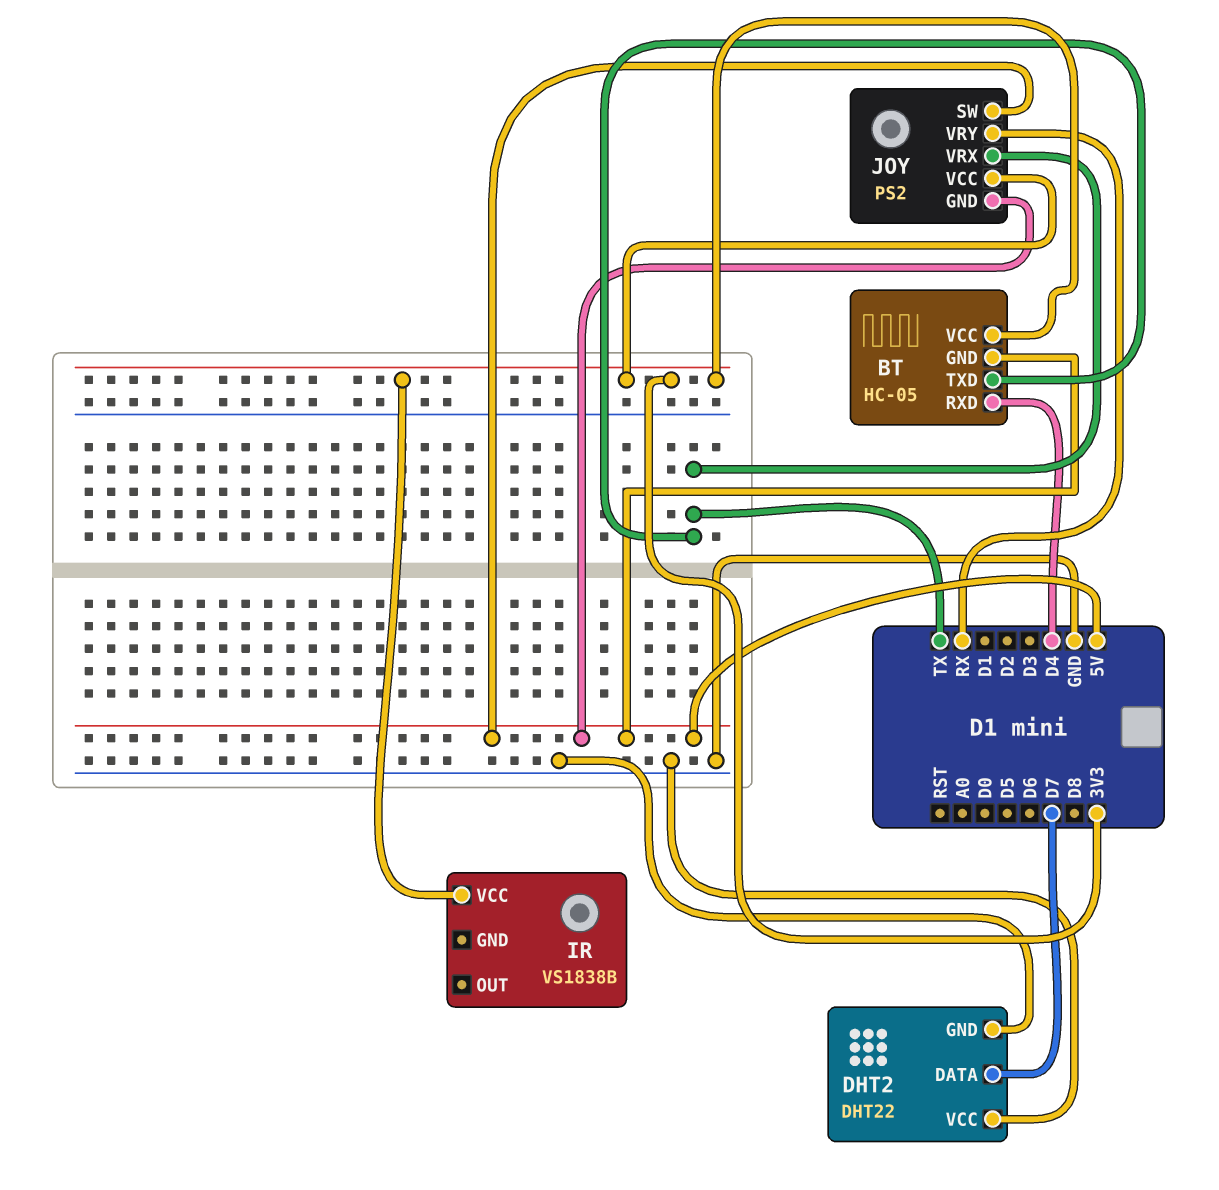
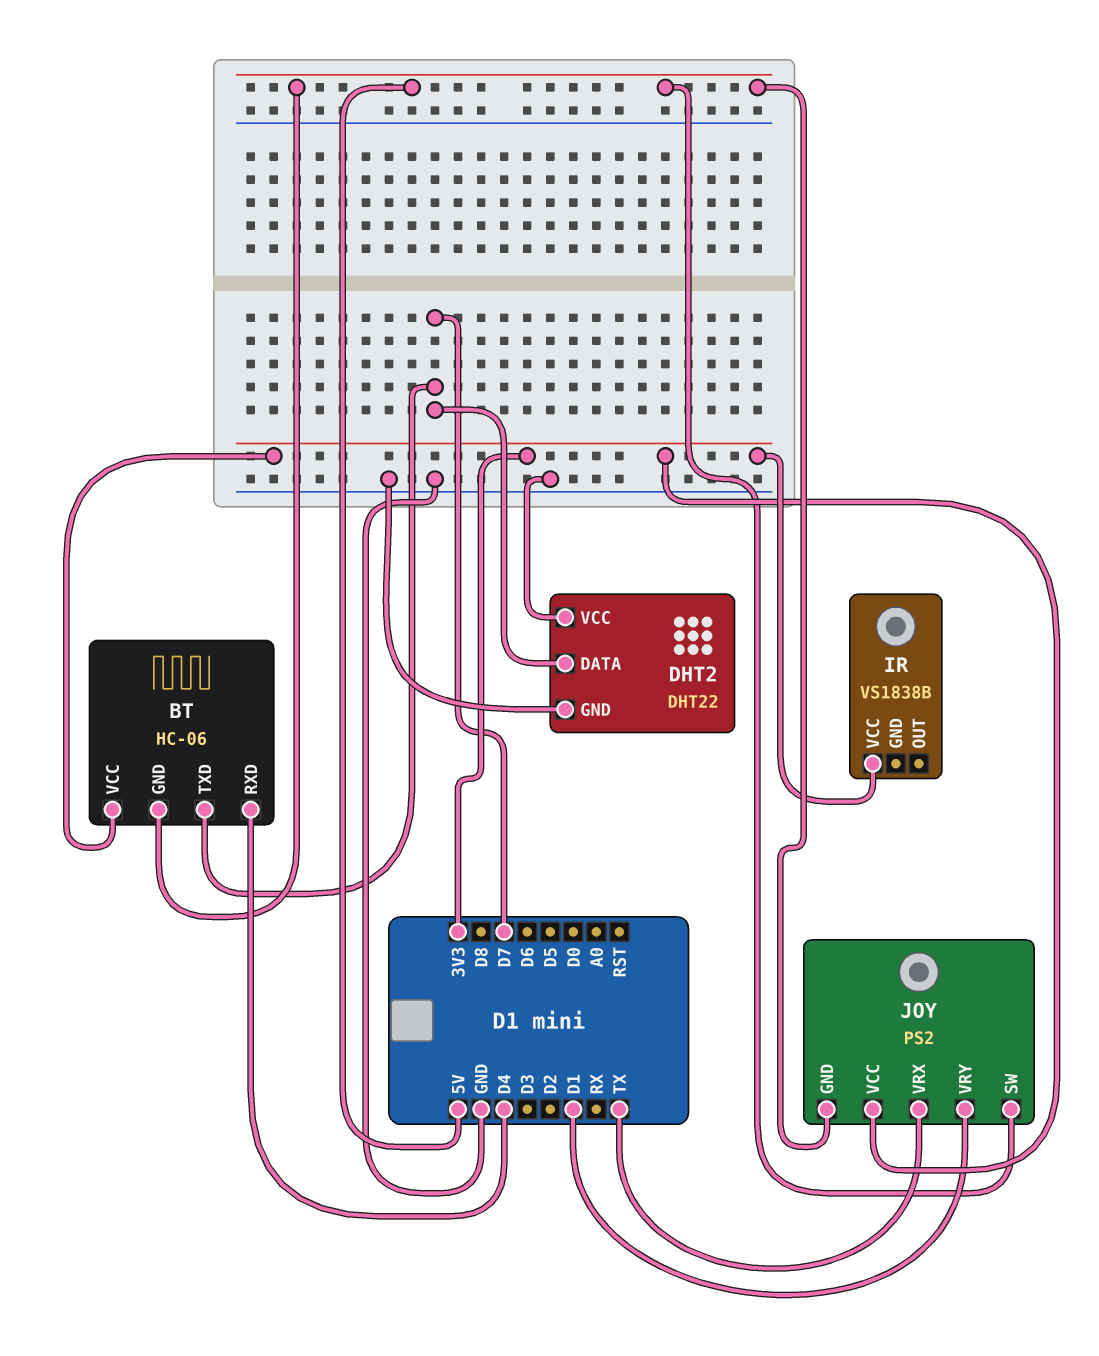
BT: HC-05 -> HC-06
BT pin TXD: TX -> D7
JOY pin VRY: RX -> D1

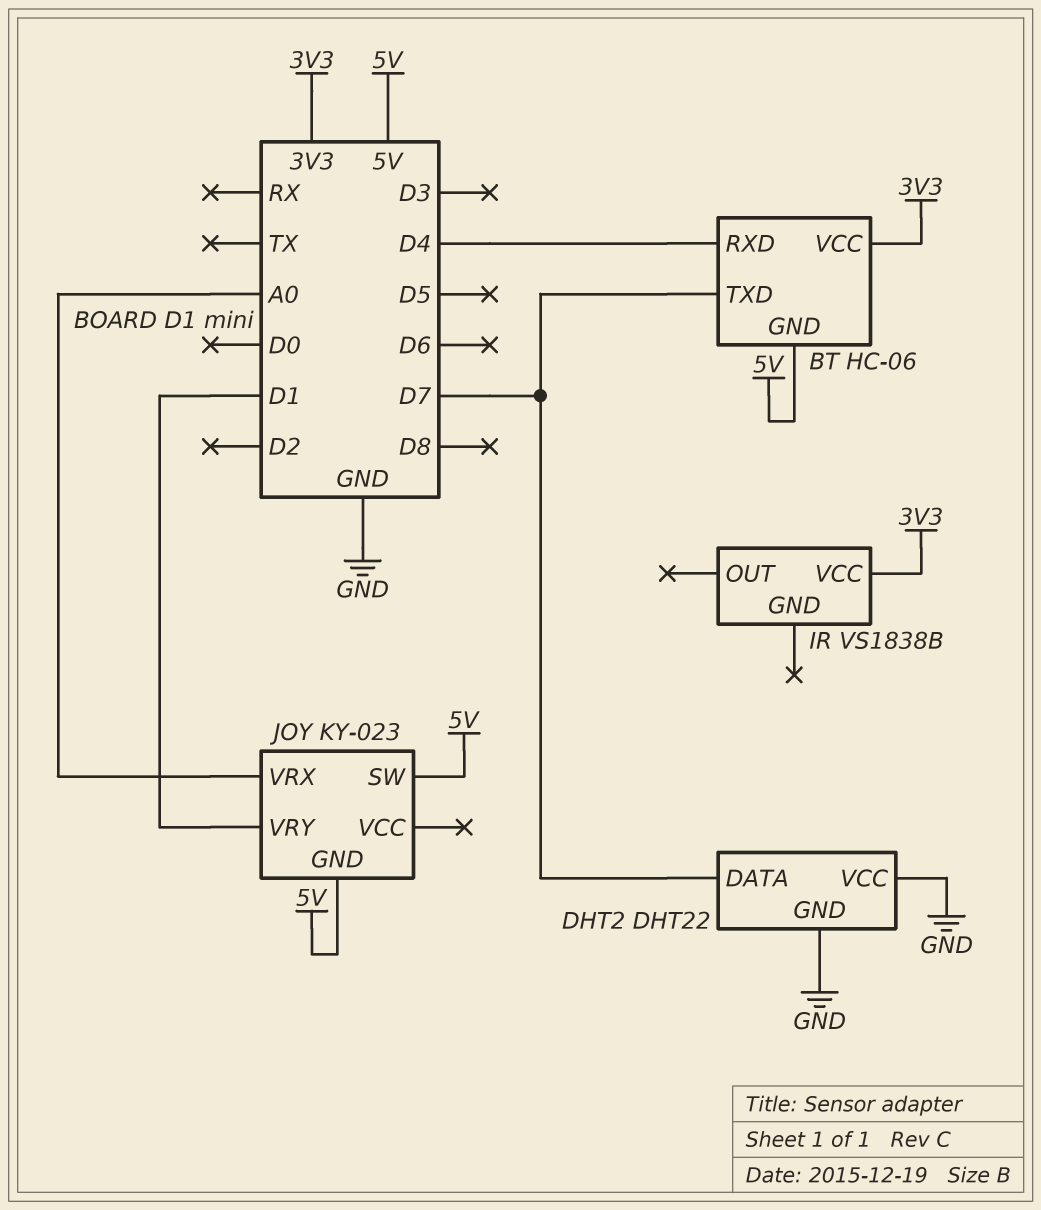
JOY: PS2 -> KY-023
JOY pin VCC: 3V3 -> none
JOY pin VRX: TX -> A0

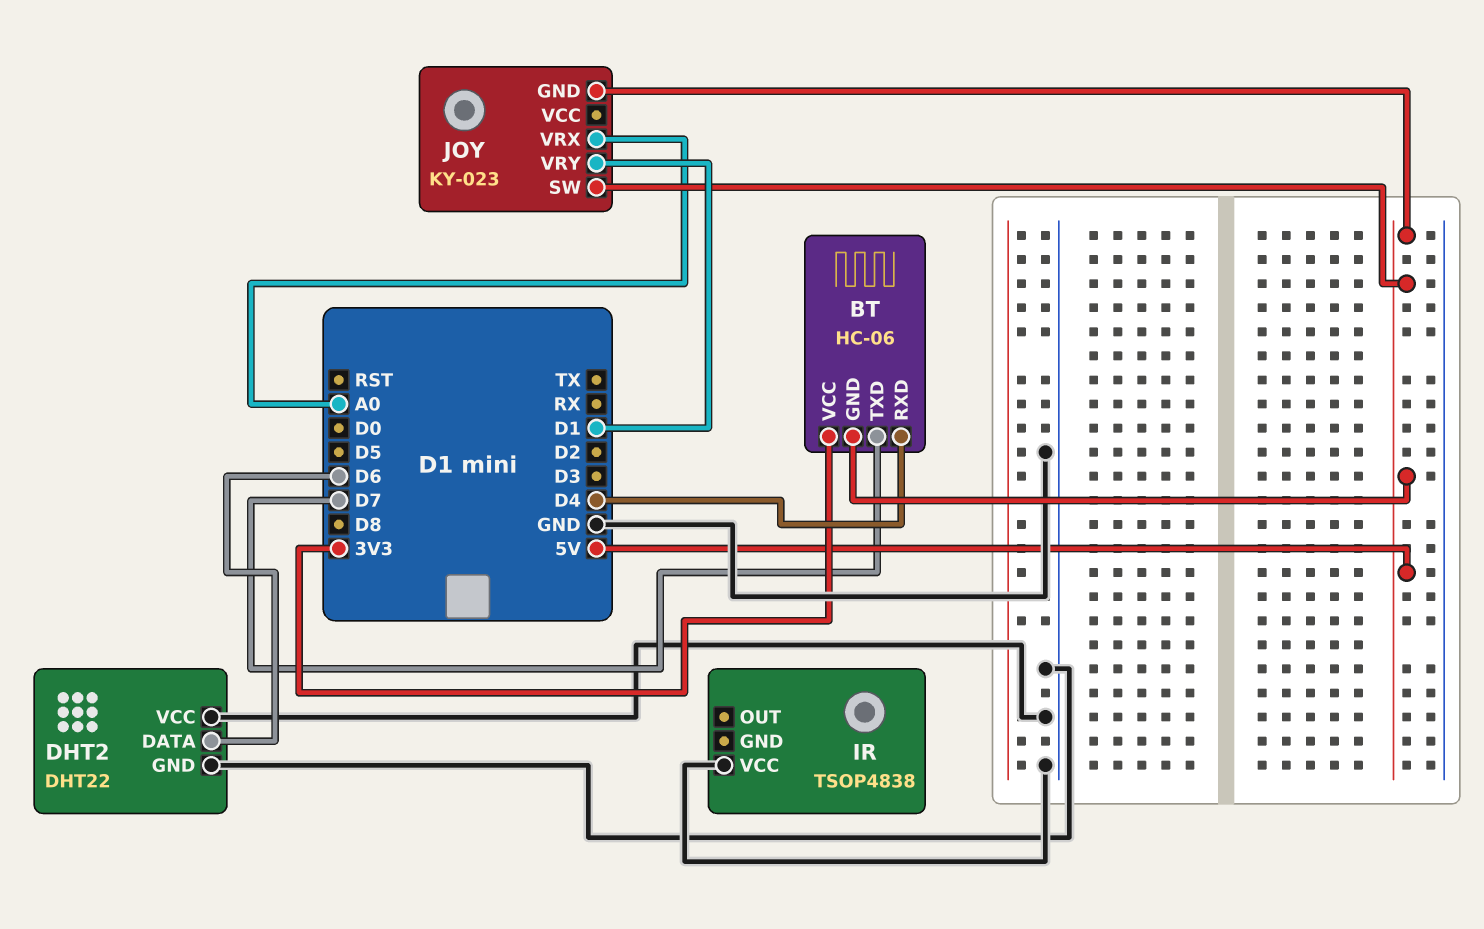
DHT2 pin DATA: D7 -> D6
IR: VS1838B -> TSOP4838
IR pin VCC: 3V3 -> GND

